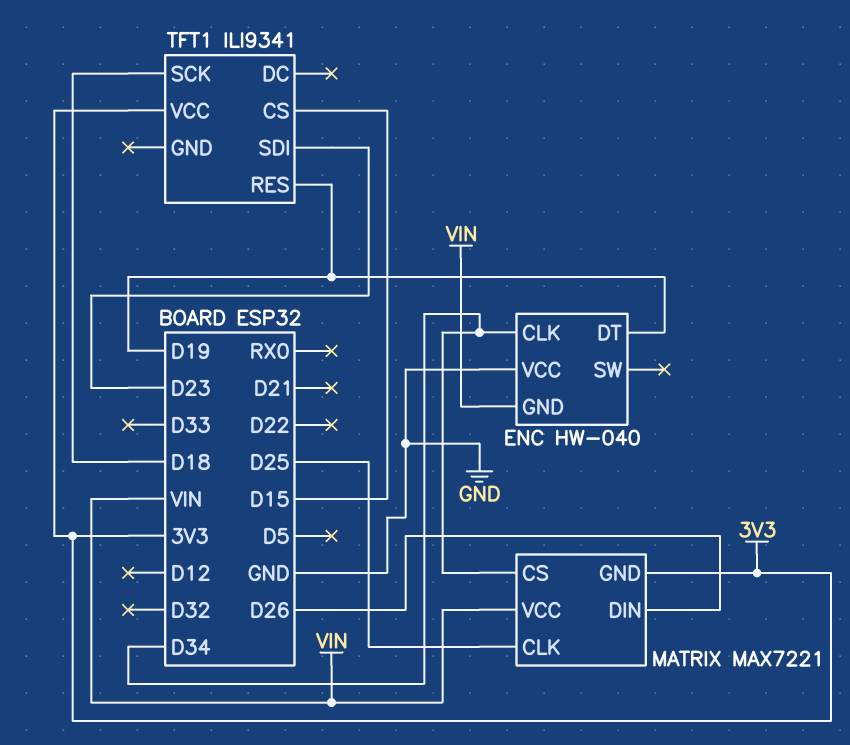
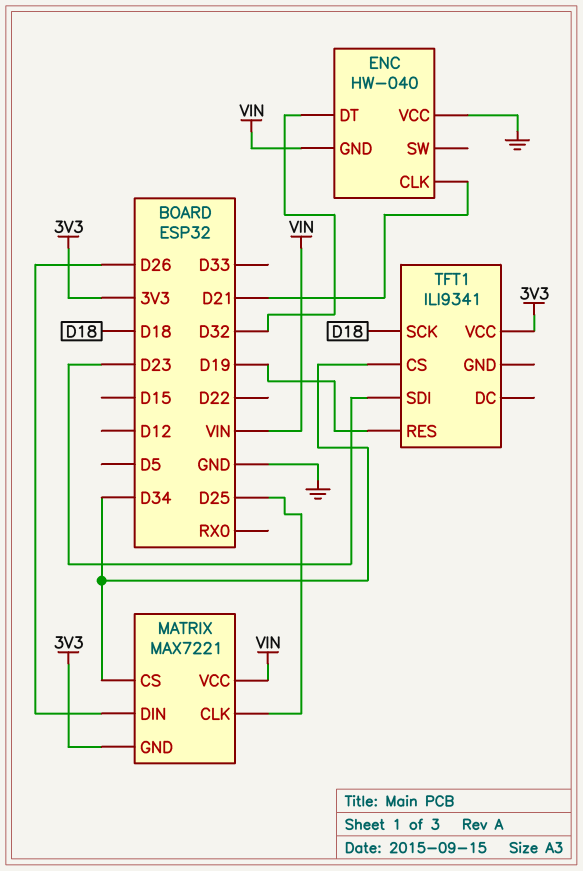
ENC pin CLK: D34 -> D21
ENC pin DT: D19 -> D32
TFT1 pin CS: D15 -> D34

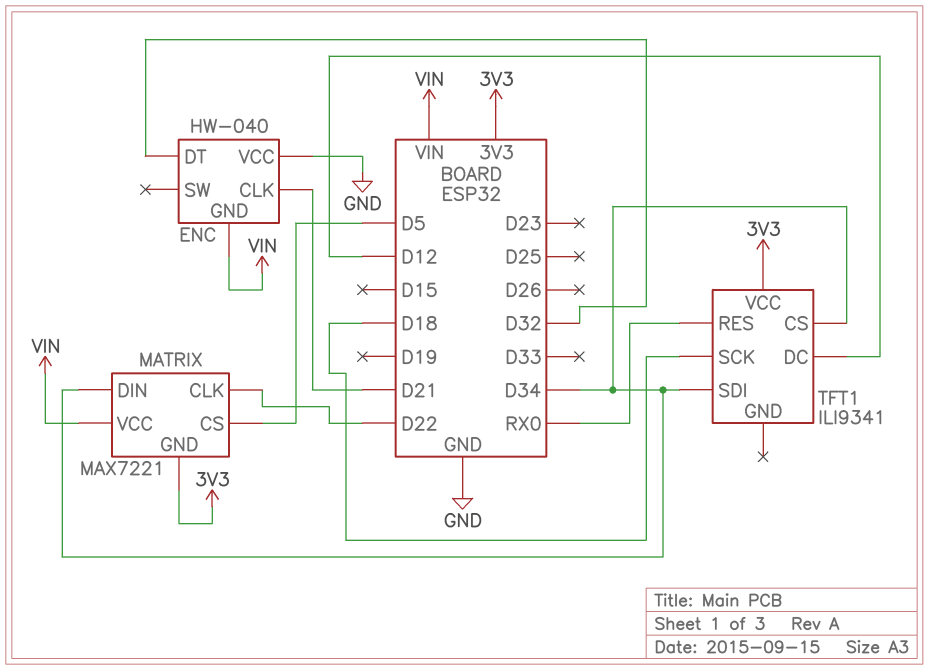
MATRIX pin CLK: D25 -> D22
MATRIX pin CS: D34 -> D5
MATRIX pin DIN: D26 -> D34
TFT1 pin DC: none -> D12
TFT1 pin RES: D19 -> RX0
TFT1 pin SDI: D23 -> D34

